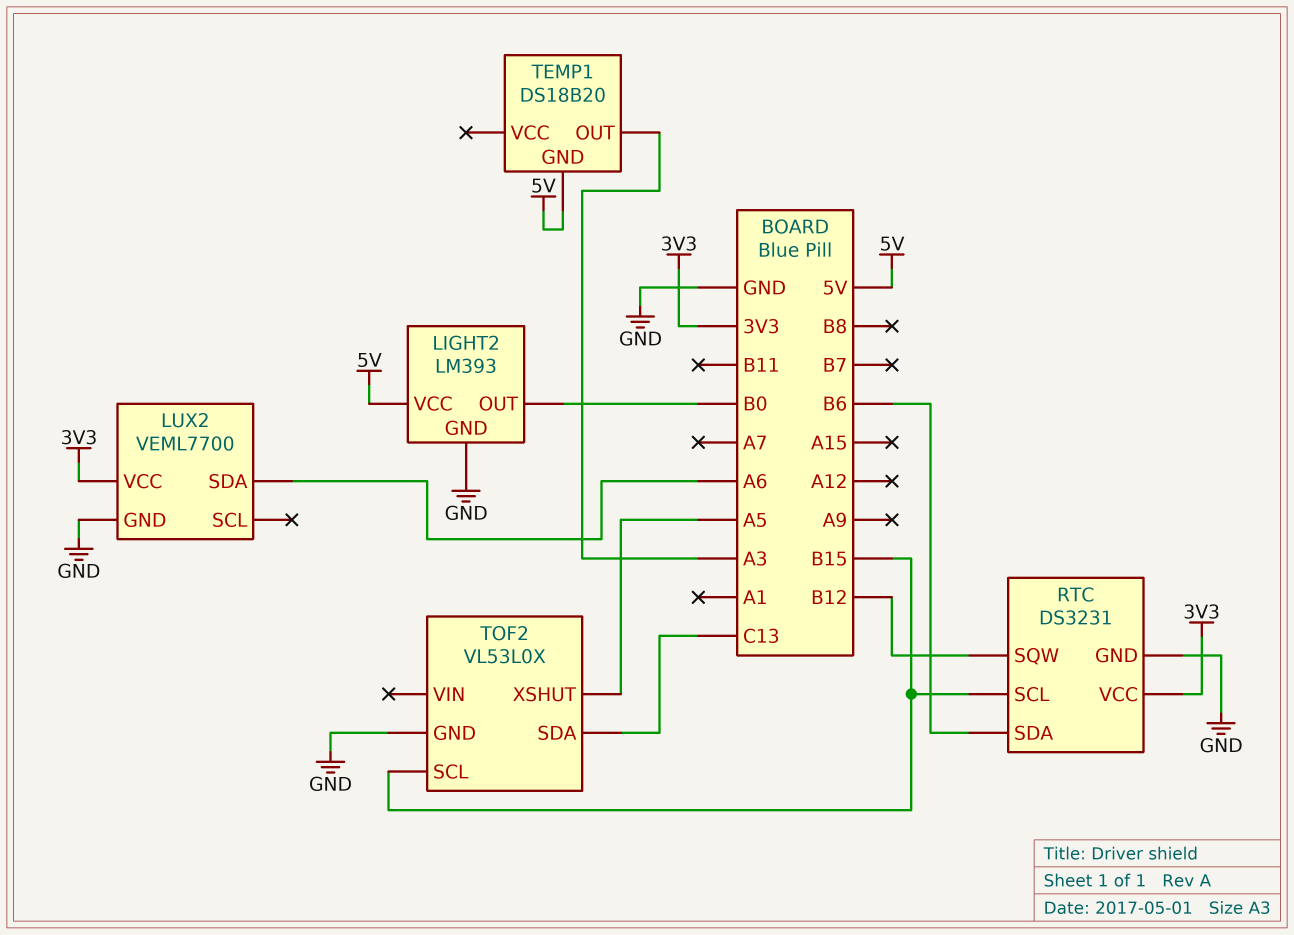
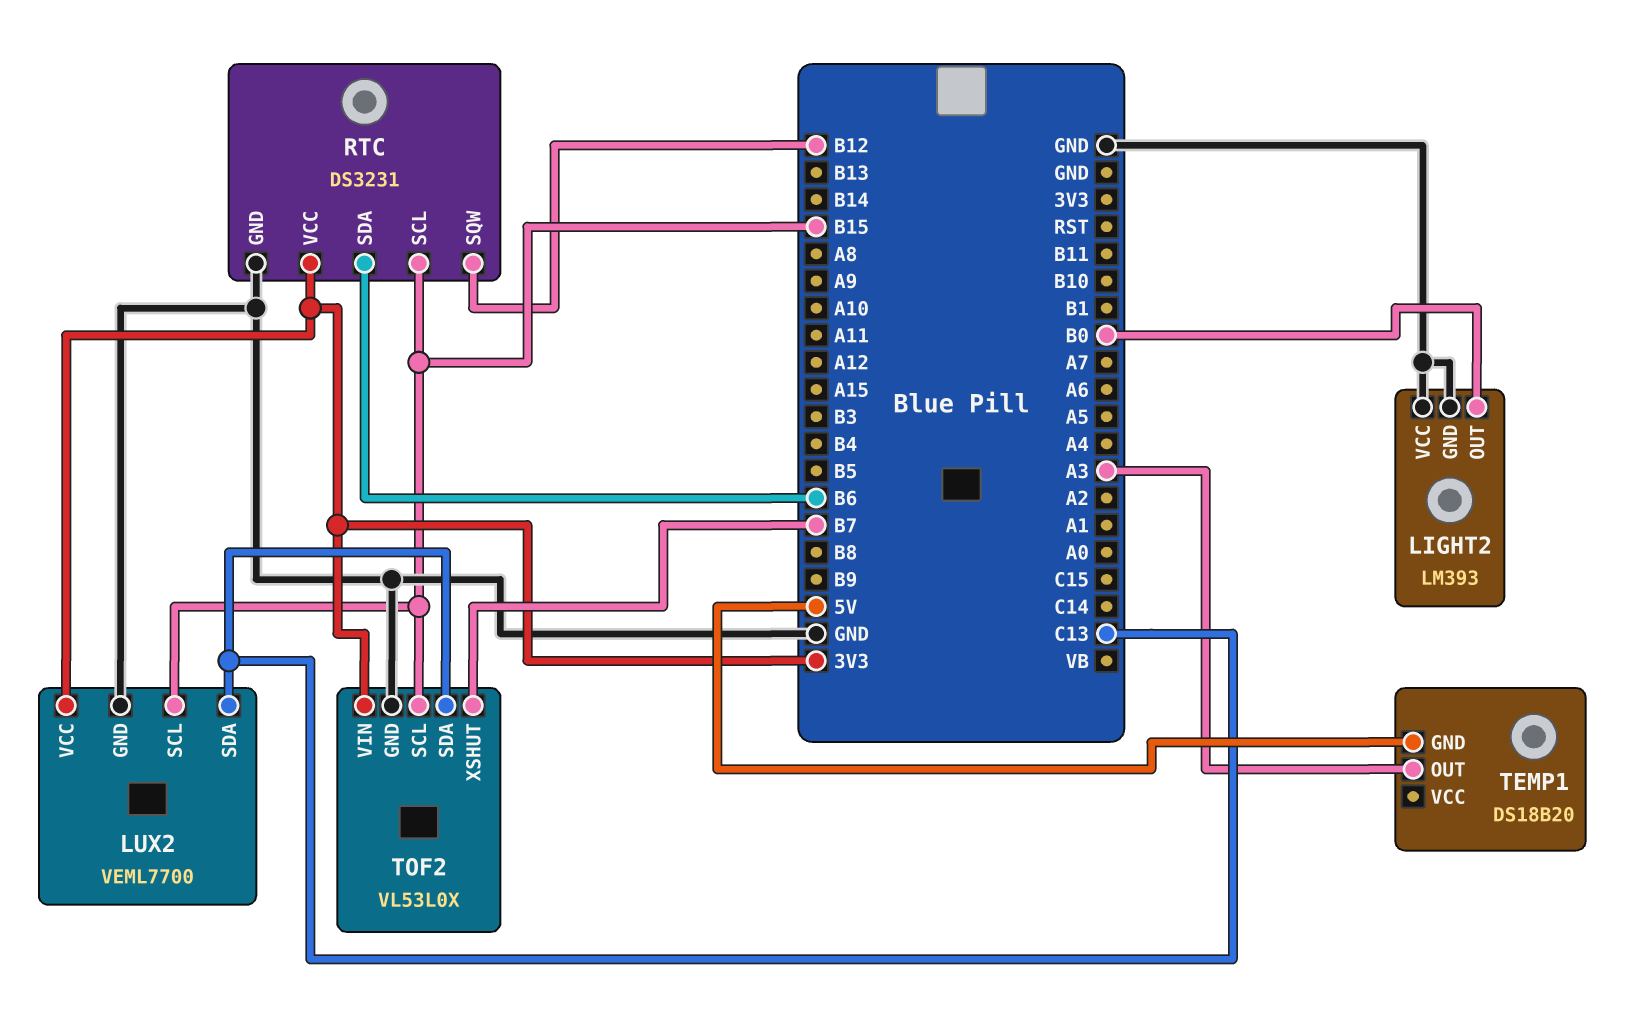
LIGHT2 pin VCC: 5V -> GND
LUX2 pin SCL: none -> B15
LUX2 pin SDA: A6 -> C13
TOF2 pin VIN: none -> 3V3
TOF2 pin XSHUT: A5 -> B7

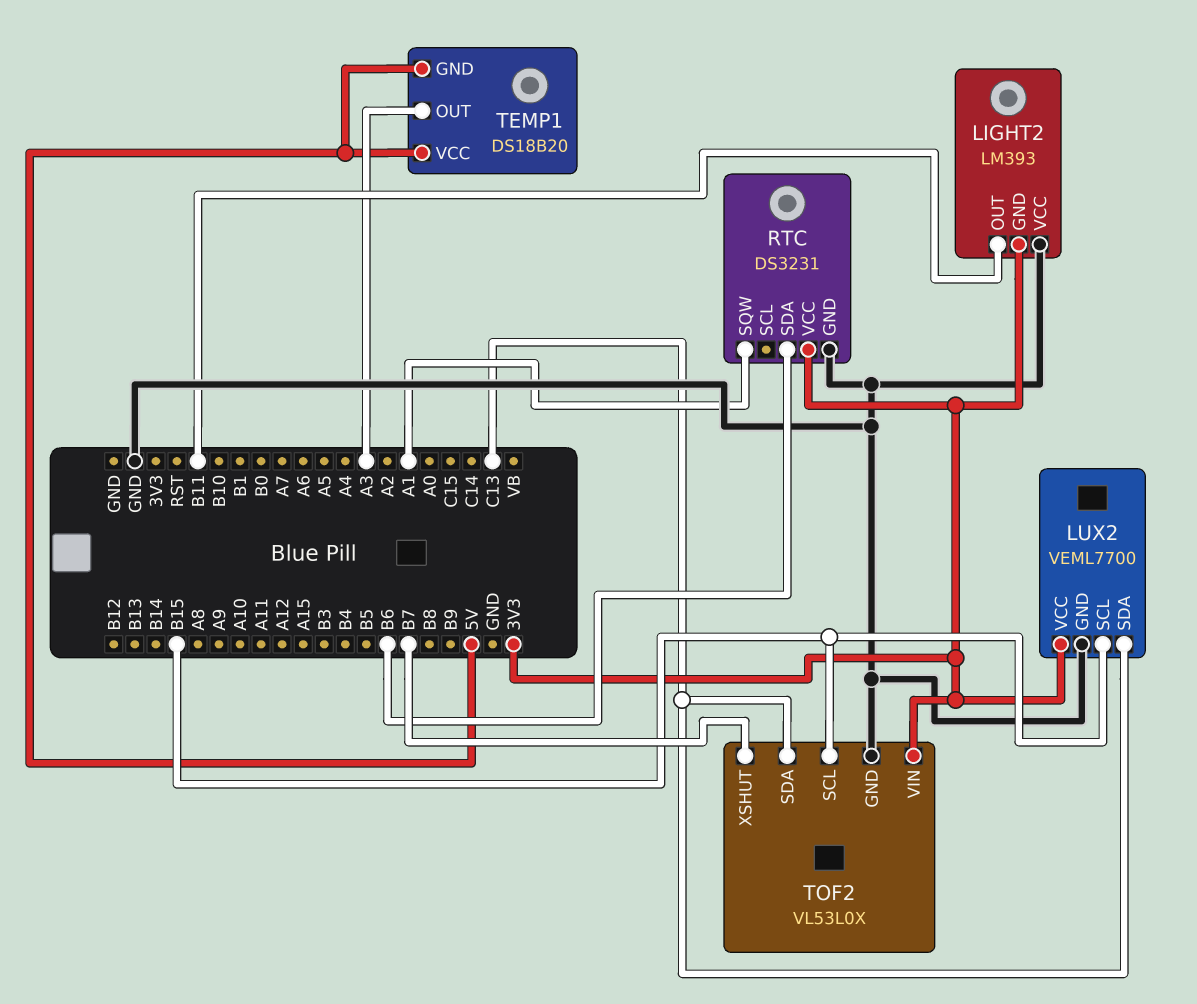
LIGHT2 pin GND: GND -> 3V3
LIGHT2 pin OUT: B0 -> B11
RTC pin SCL: B15 -> none
RTC pin SQW: B12 -> A1
TEMP1 pin VCC: none -> 5V

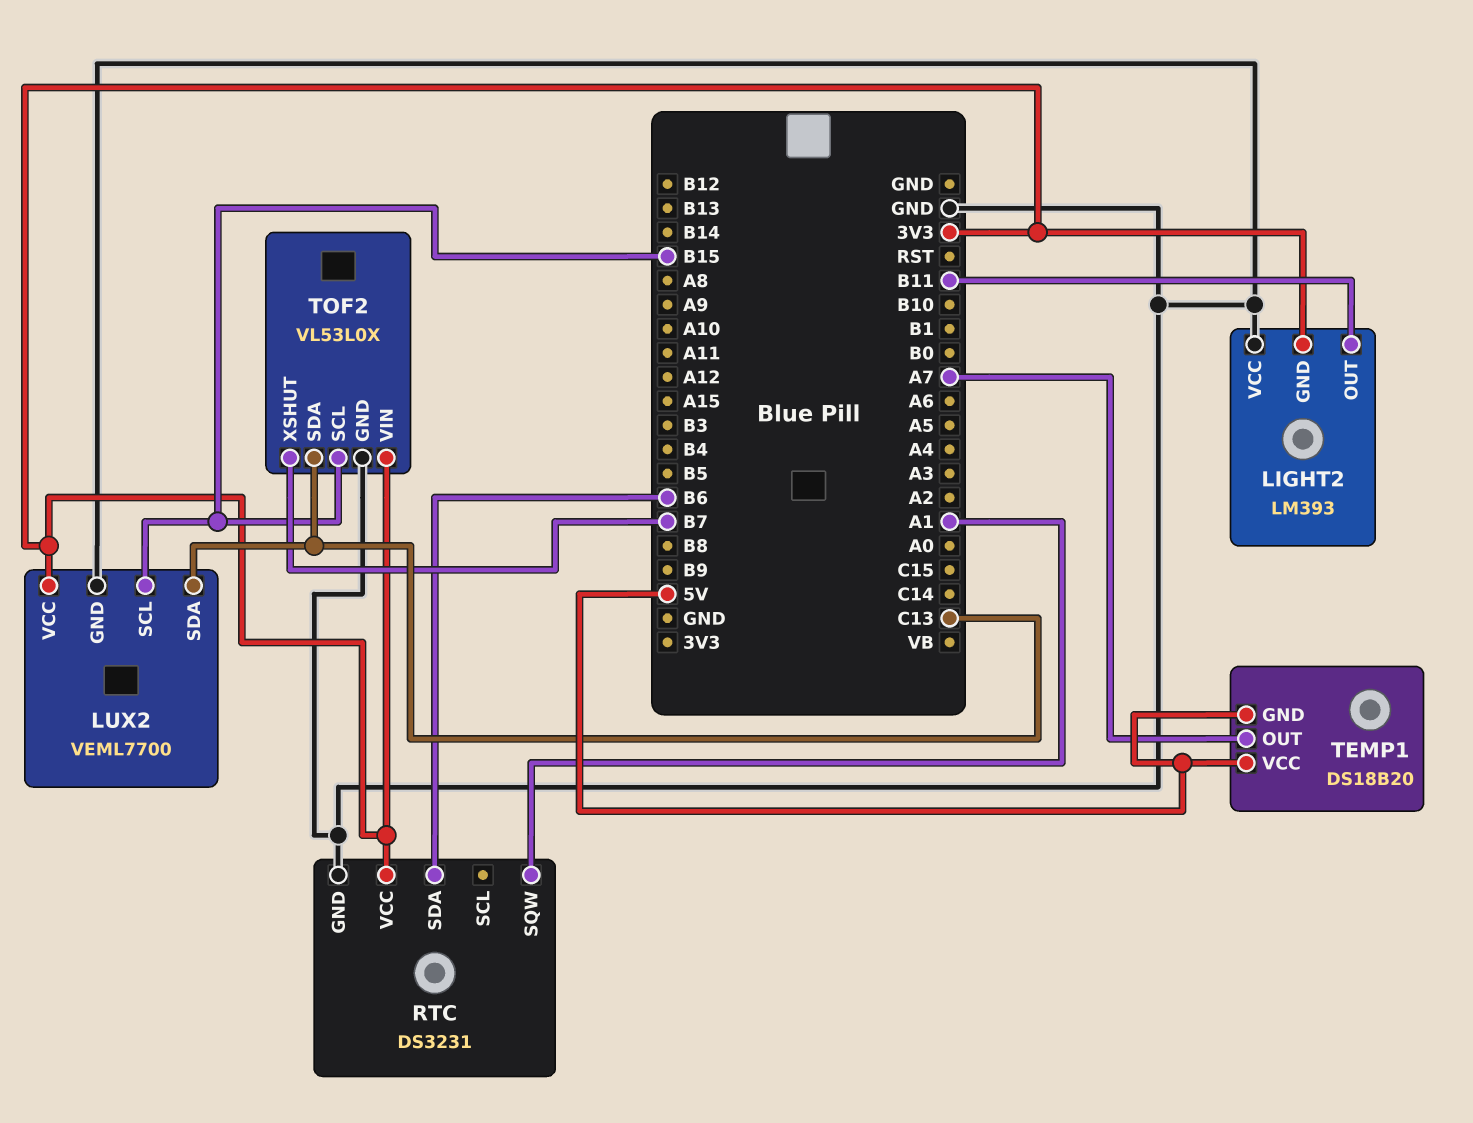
TEMP1 pin OUT: A3 -> A7

